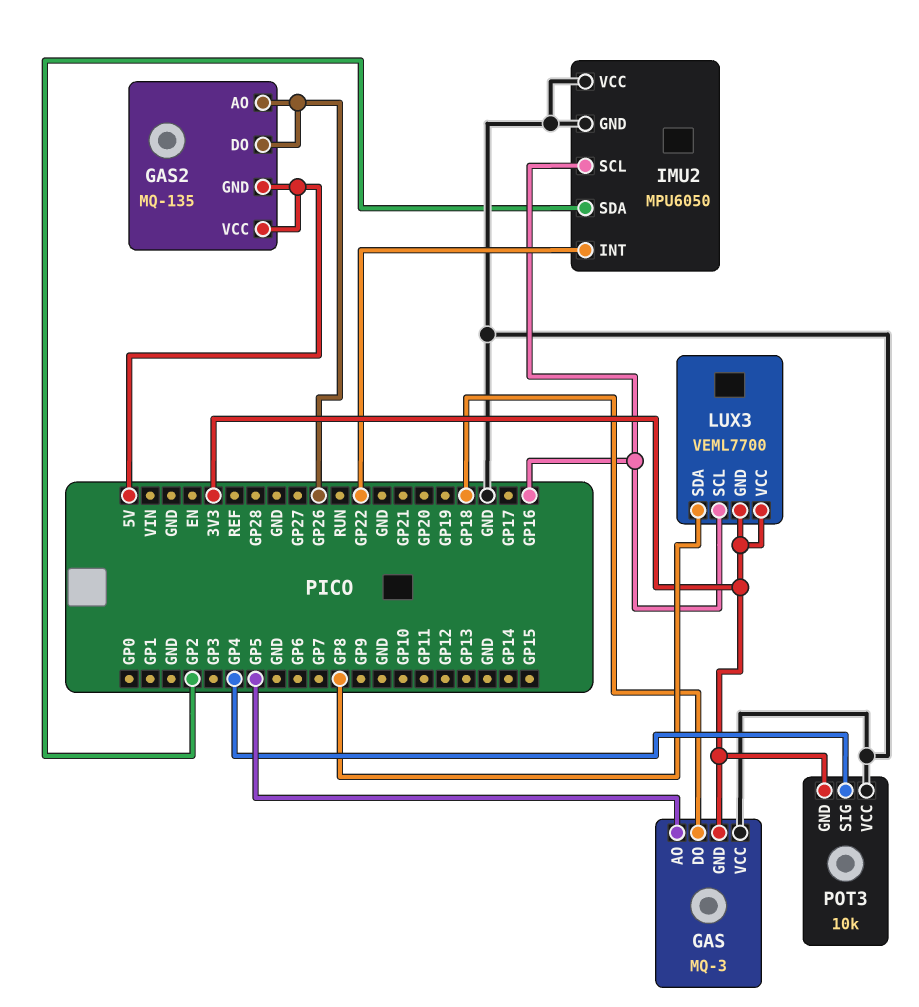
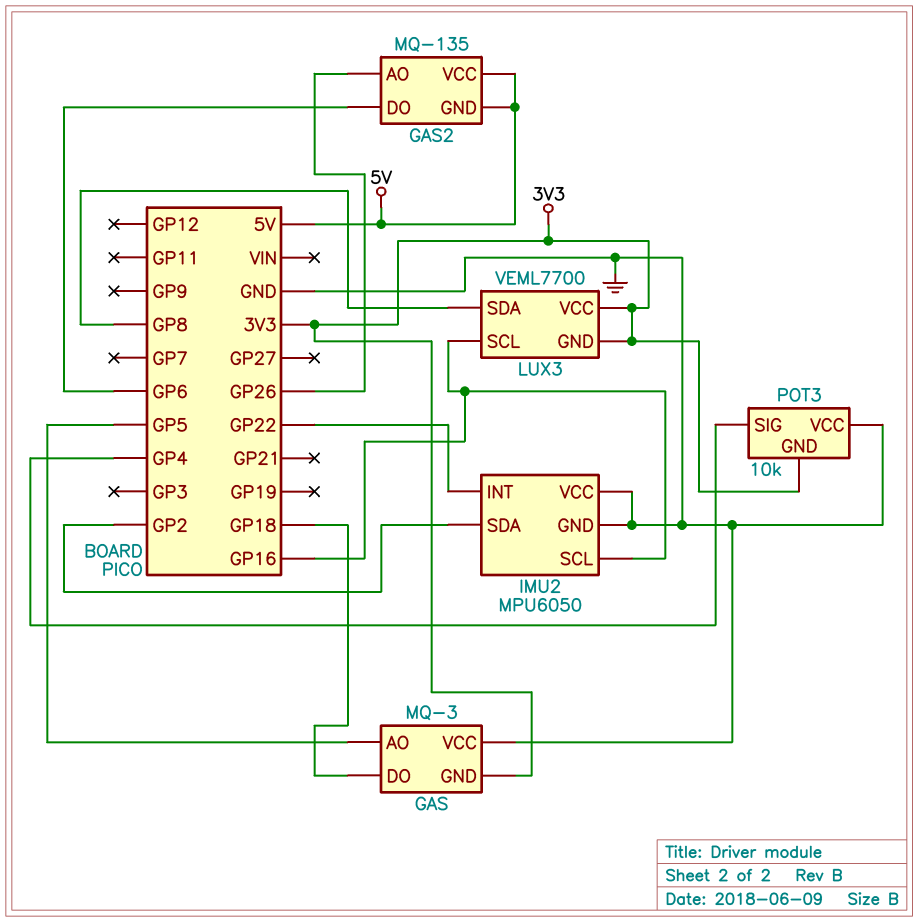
GAS2 pin DO: GP26 -> GP6

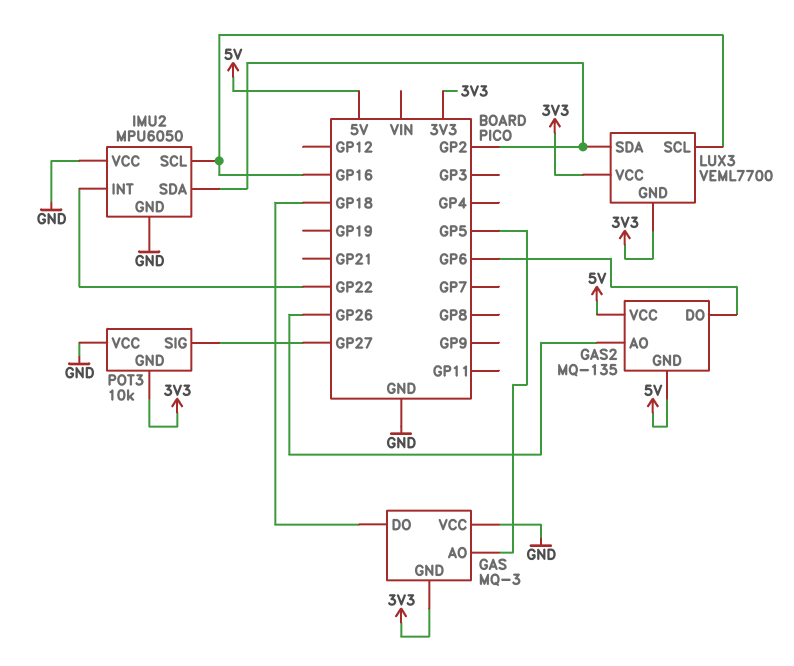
LUX3 pin SDA: GP8 -> GP2
POT3 pin SIG: GP4 -> GP27

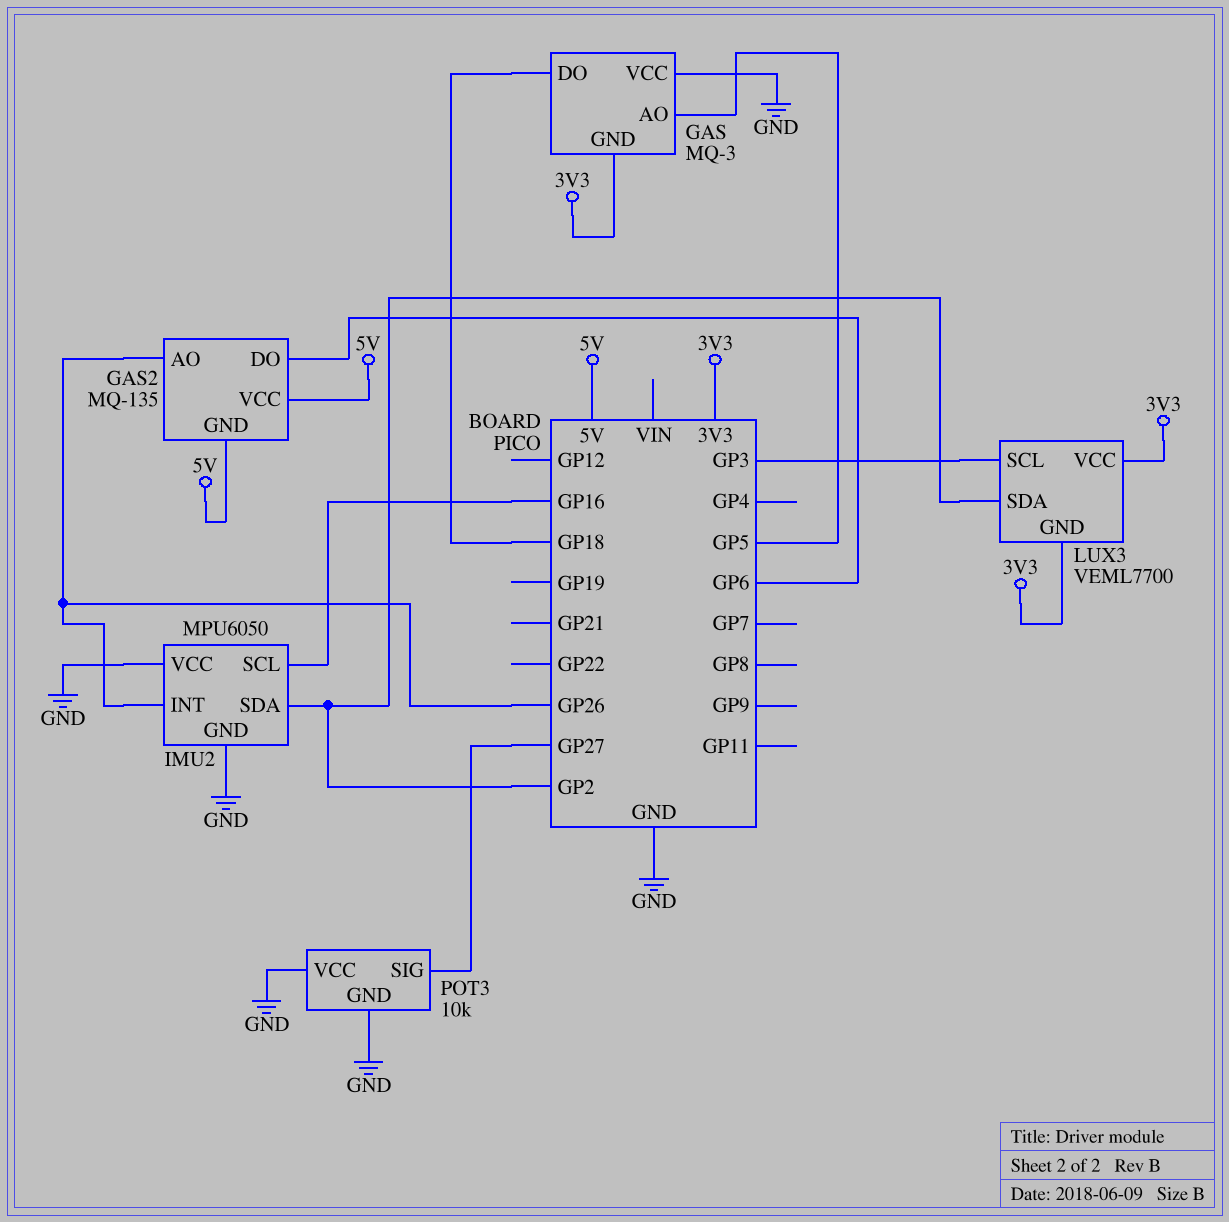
IMU2 pin INT: GP22 -> GP26
LUX3 pin SCL: GP16 -> GP3
POT3 pin GND: 3V3 -> GND

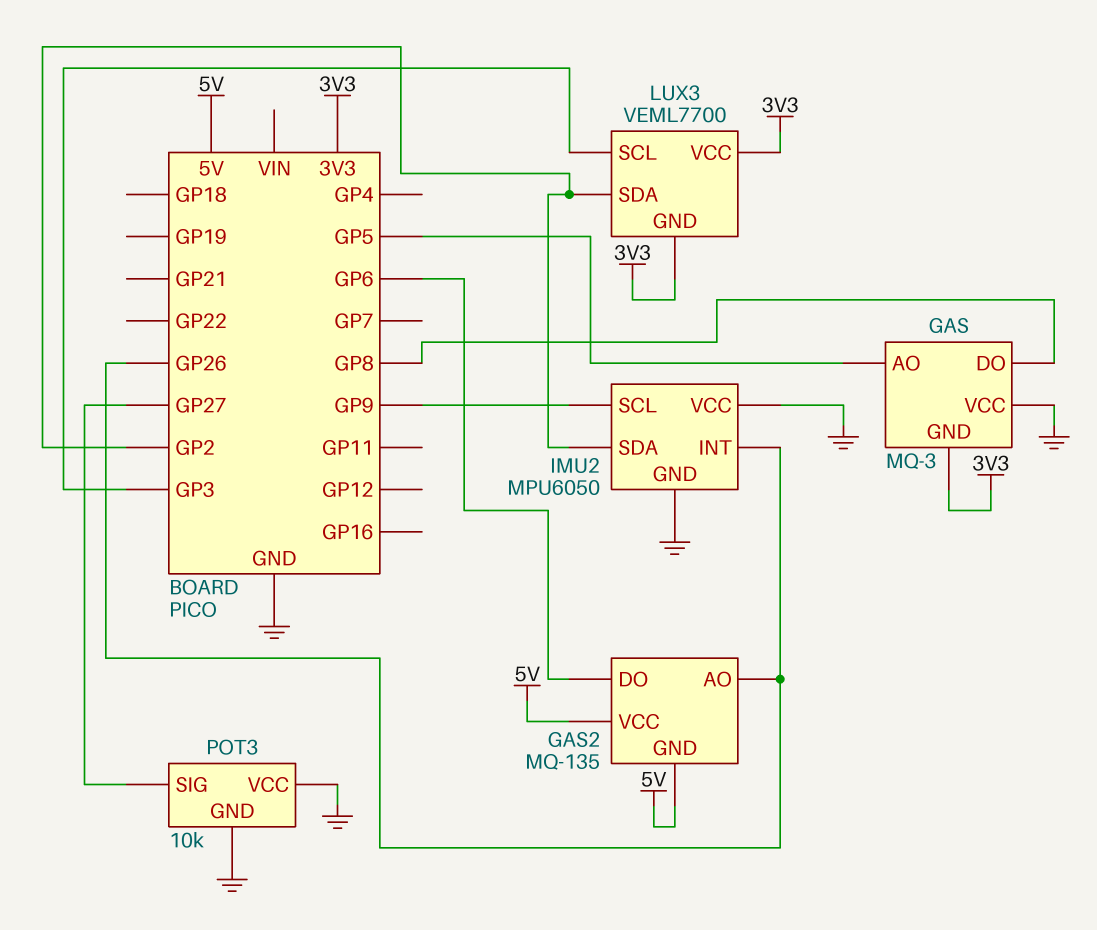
GAS pin DO: GP18 -> GP8
IMU2 pin SCL: GP16 -> GP9

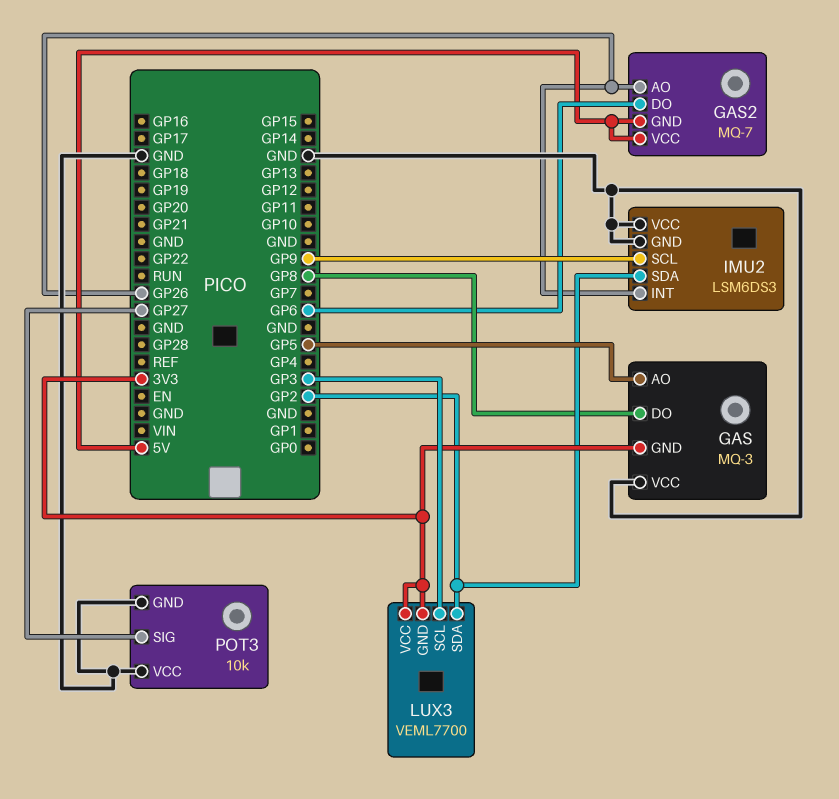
GAS2: MQ-135 -> MQ-7
IMU2: MPU6050 -> LSM6DS3

